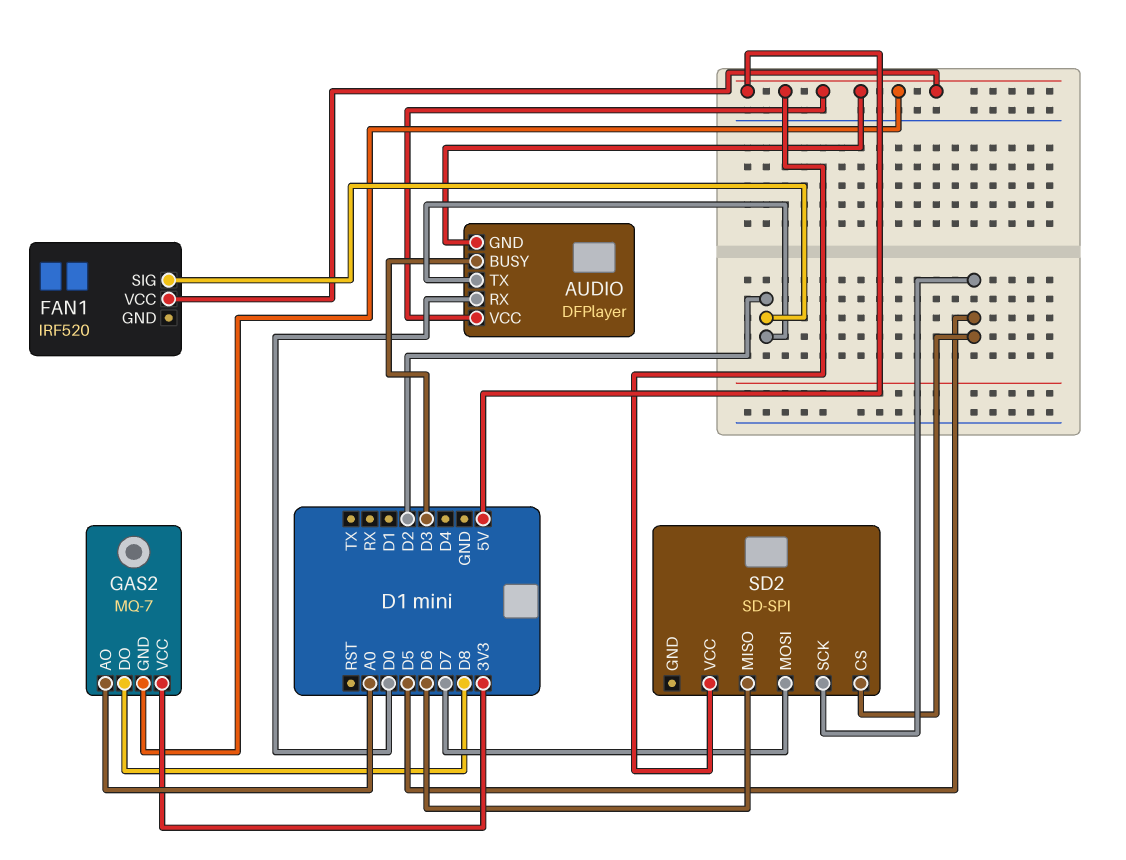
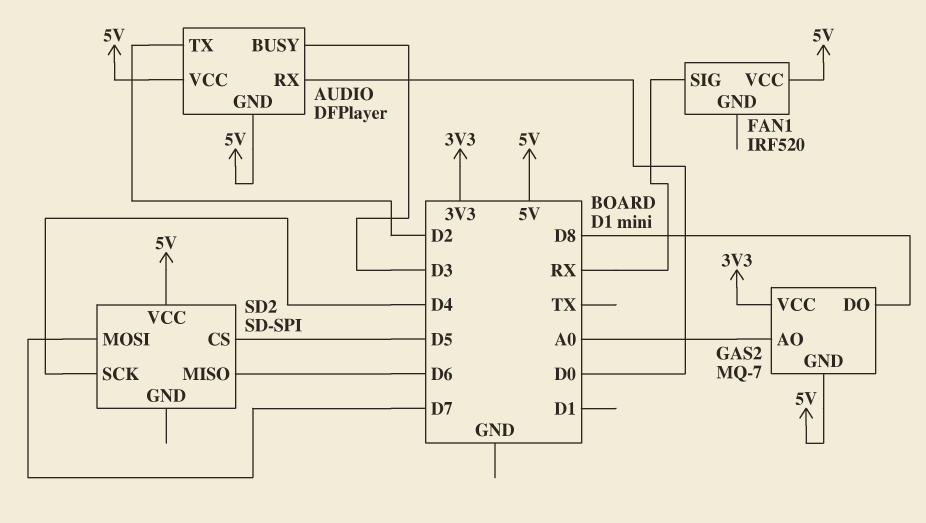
FAN1 pin SIG: D2 -> RX
SD2 pin SCK: D5 -> D4

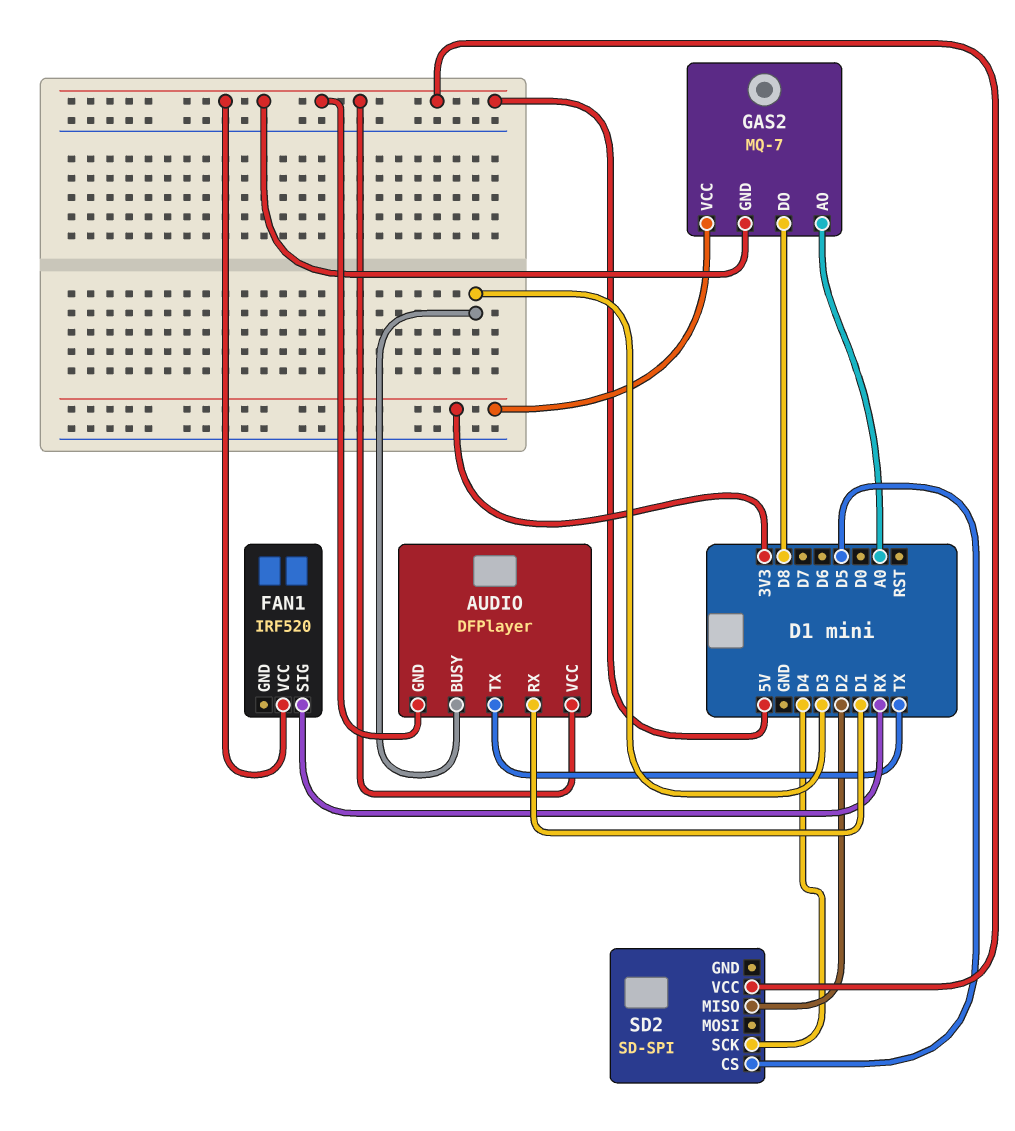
AUDIO pin RX: D0 -> D1
AUDIO pin TX: D2 -> TX
SD2 pin MISO: D6 -> D2
SD2 pin MOSI: D7 -> none

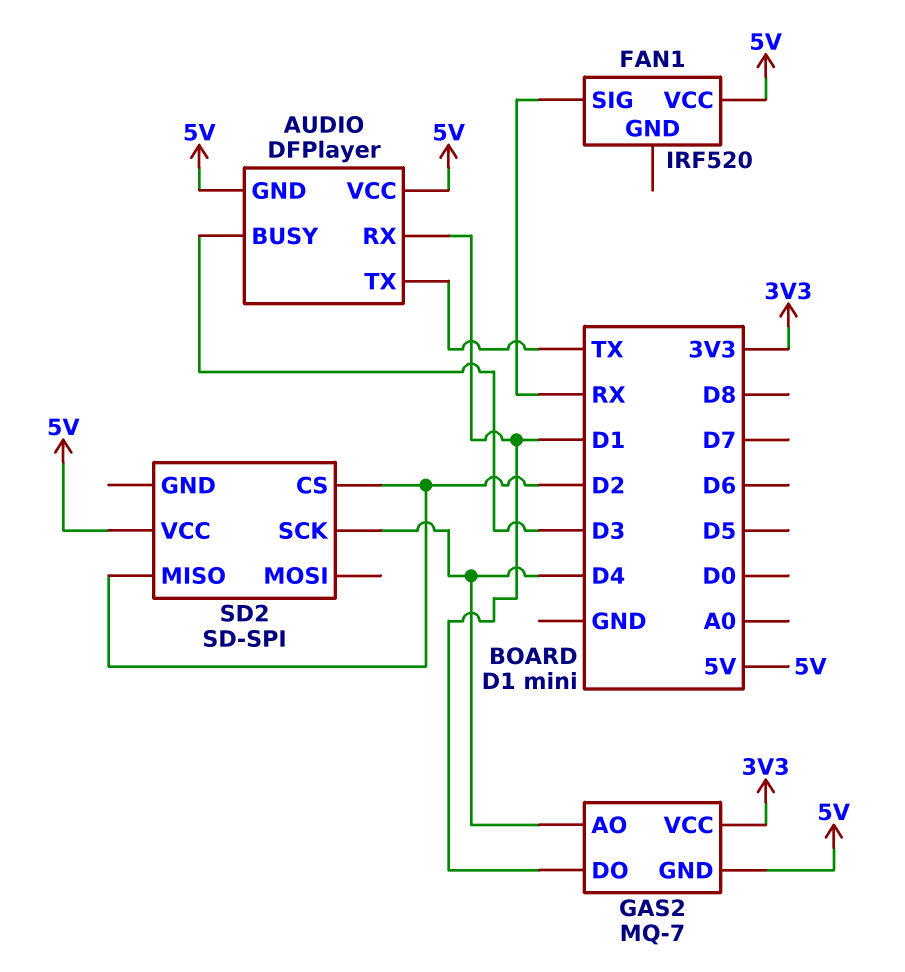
GAS2 pin AO: A0 -> D4
GAS2 pin DO: D8 -> D1
SD2 pin CS: D5 -> D2

